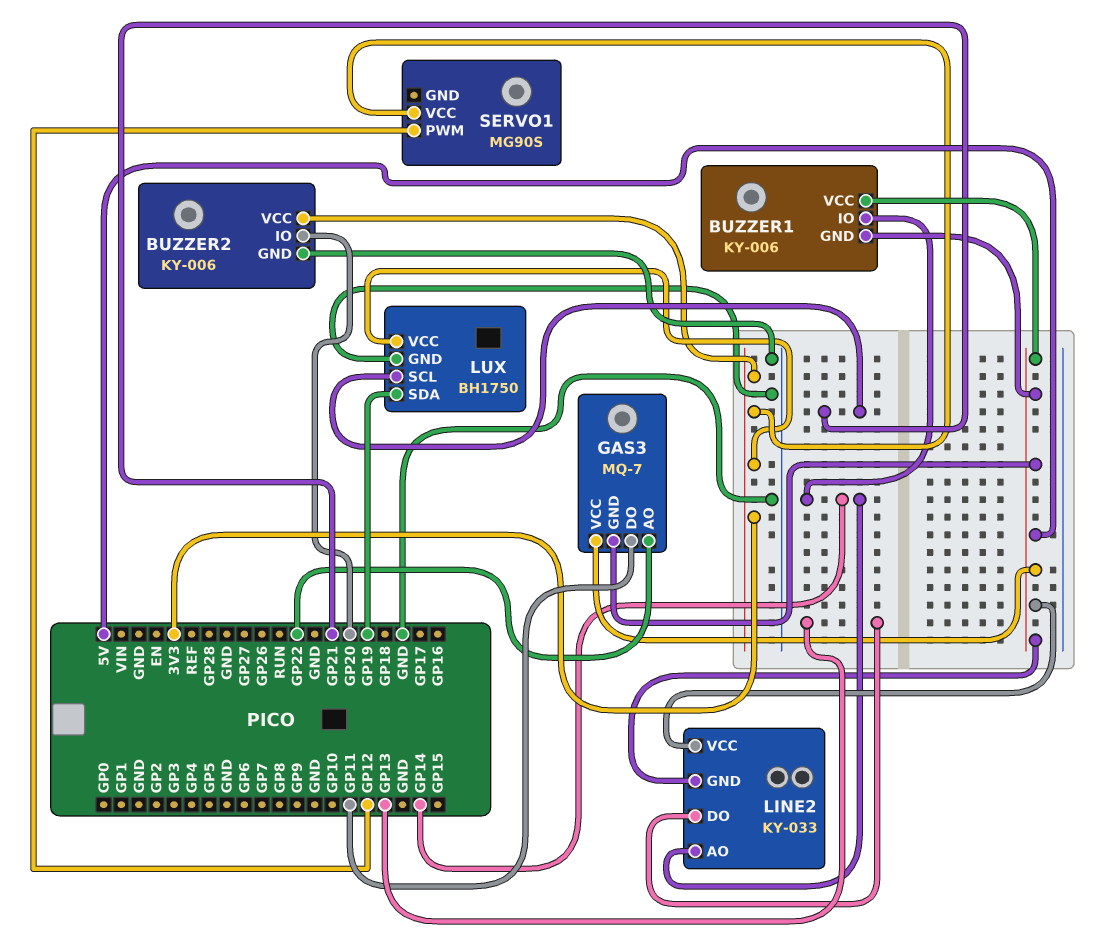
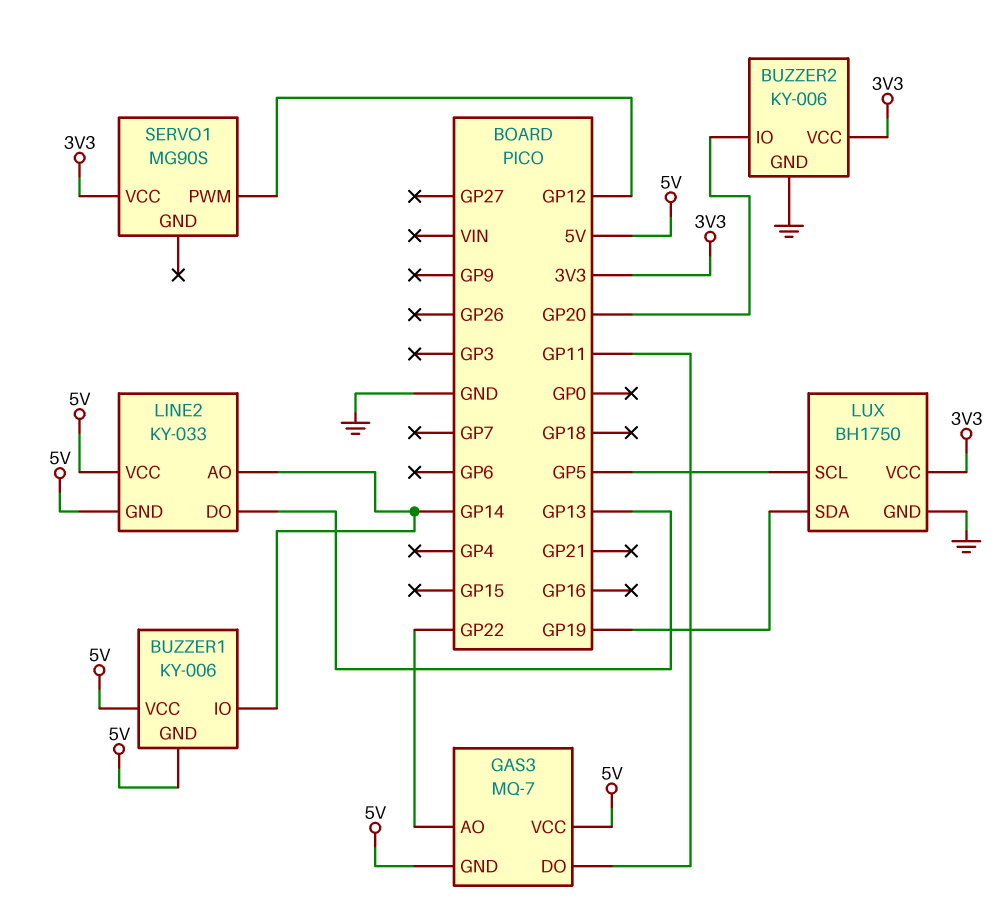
LUX pin SCL: GP21 -> GP5

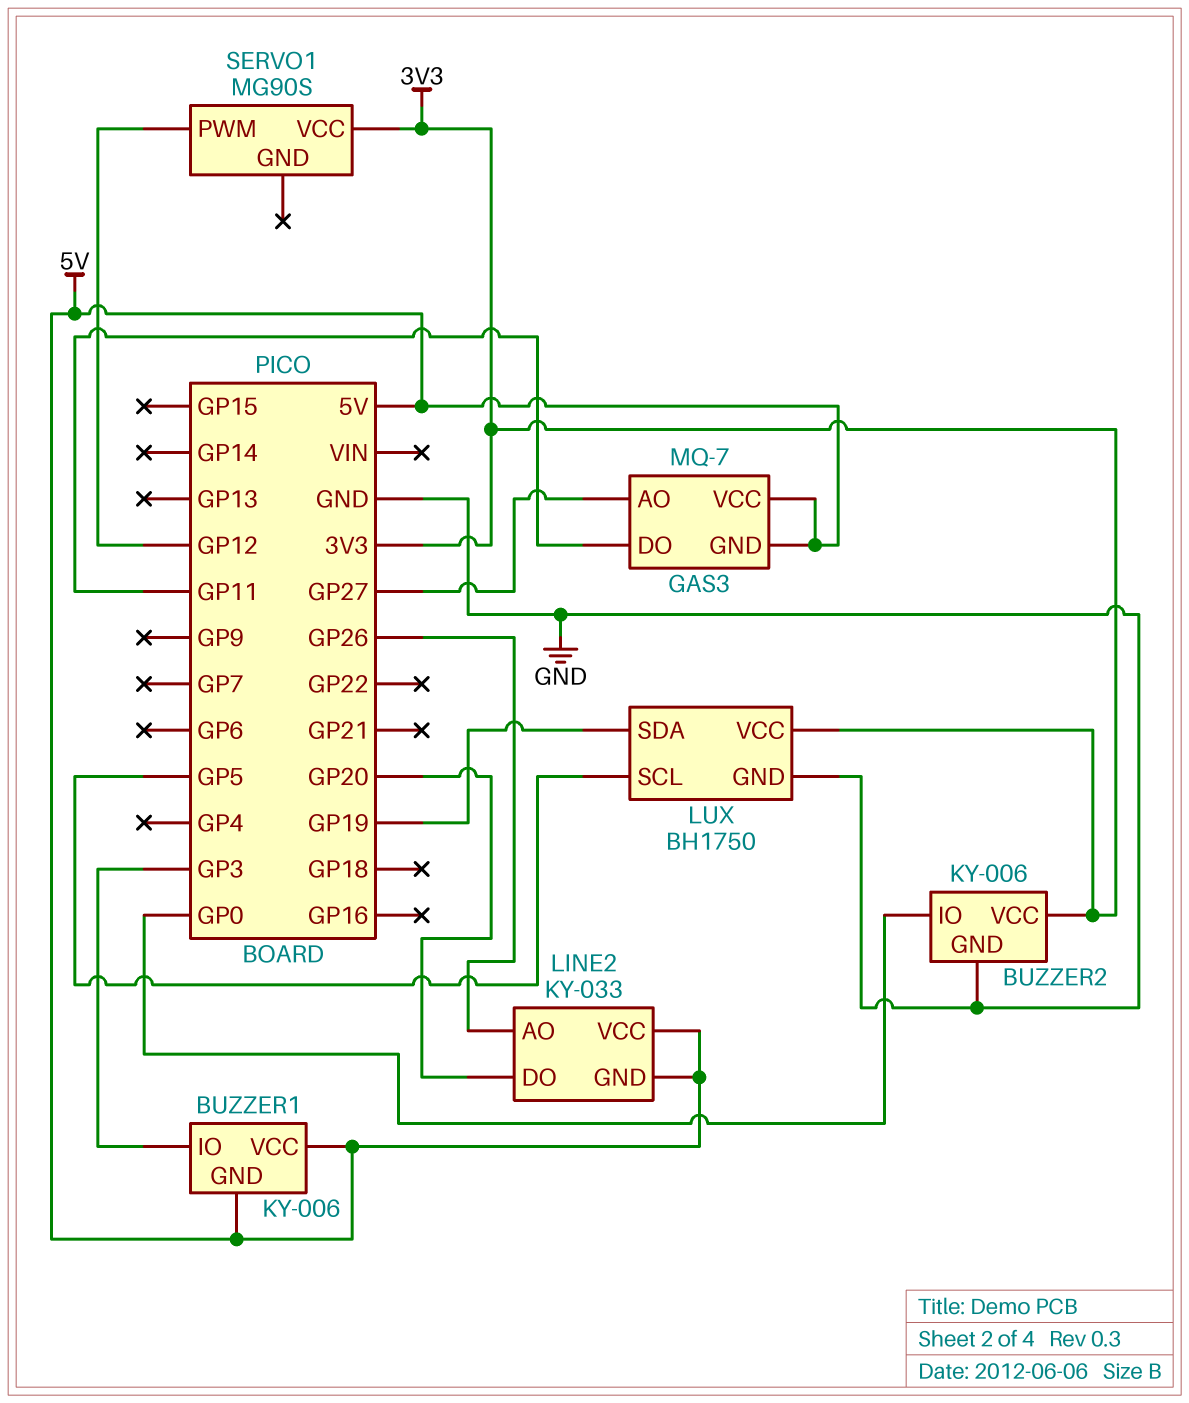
BUZZER1 pin IO: GP14 -> GP3
BUZZER2 pin IO: GP20 -> GP0
GAS3 pin AO: GP22 -> GP27
LINE2 pin AO: GP14 -> GP26
LINE2 pin DO: GP13 -> GP20

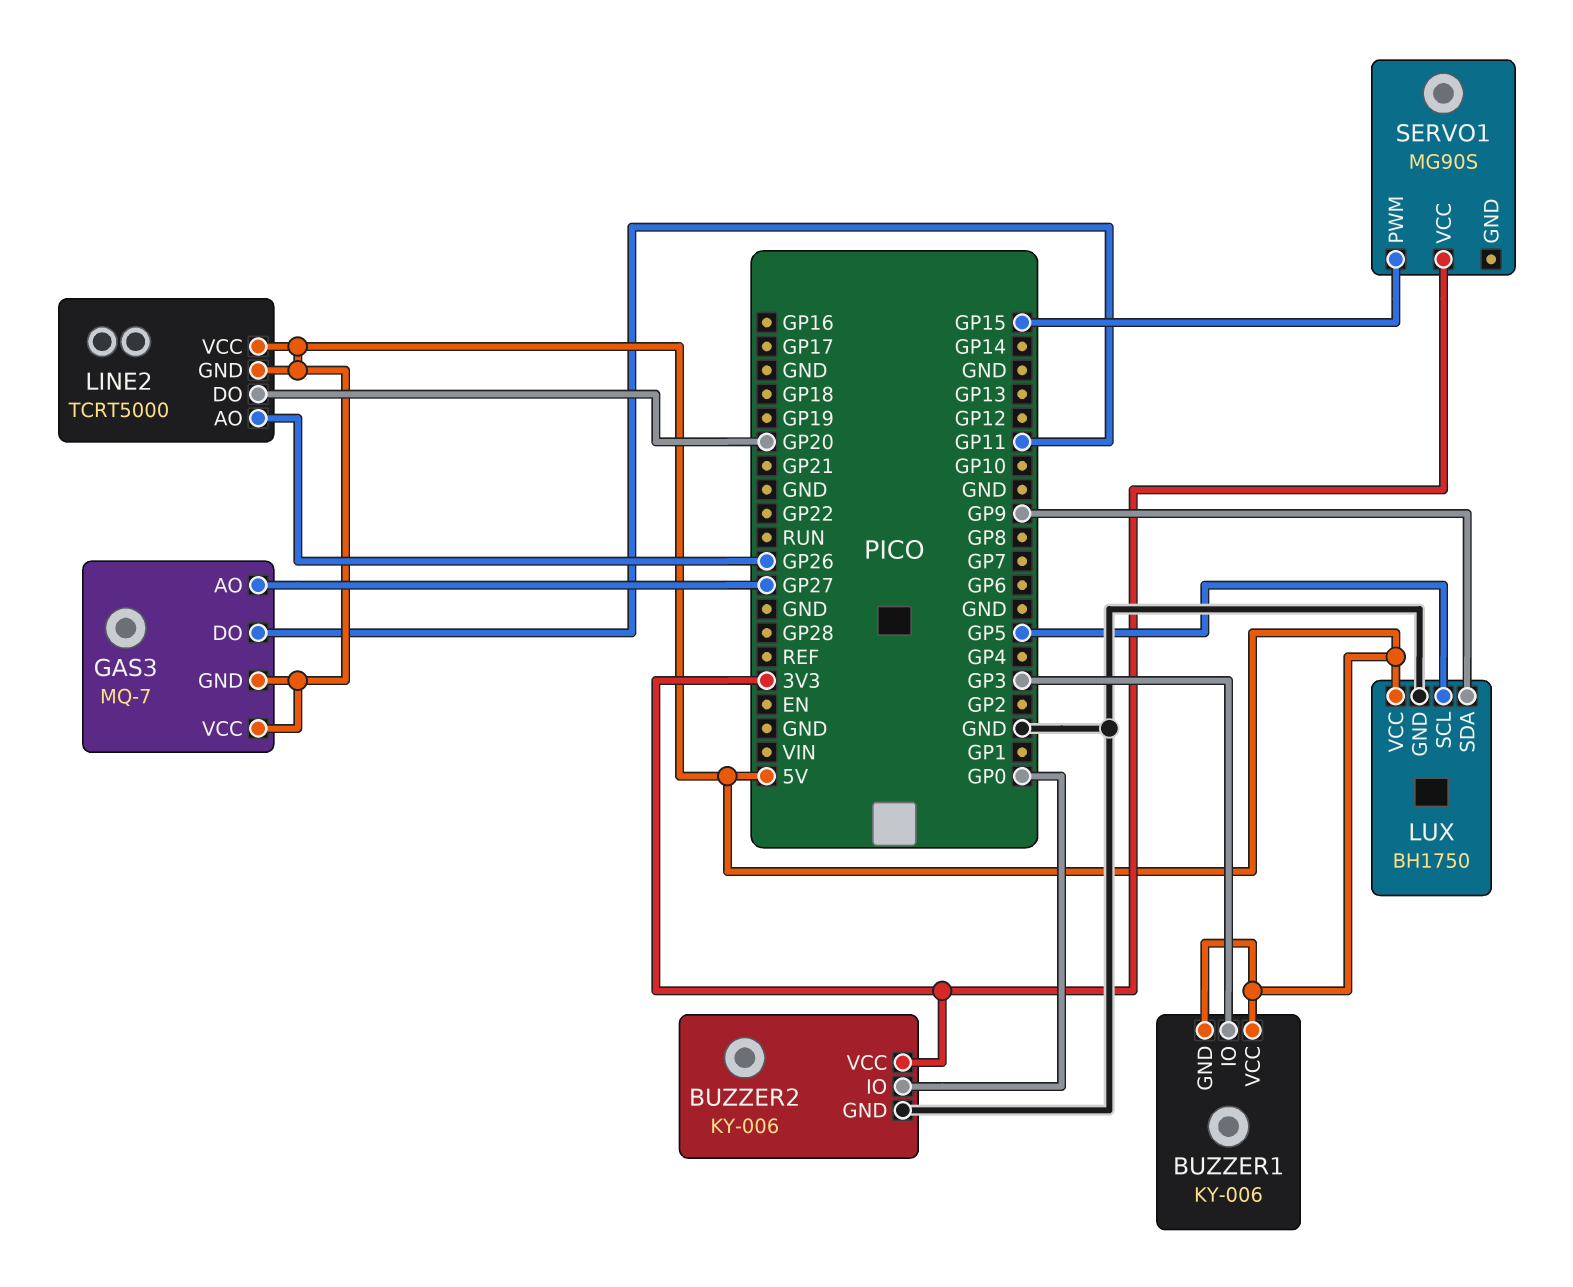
LINE2: KY-033 -> TCRT5000
LUX pin SDA: GP19 -> GP9
LUX pin VCC: 3V3 -> 5V
SERVO1 pin PWM: GP12 -> GP15

